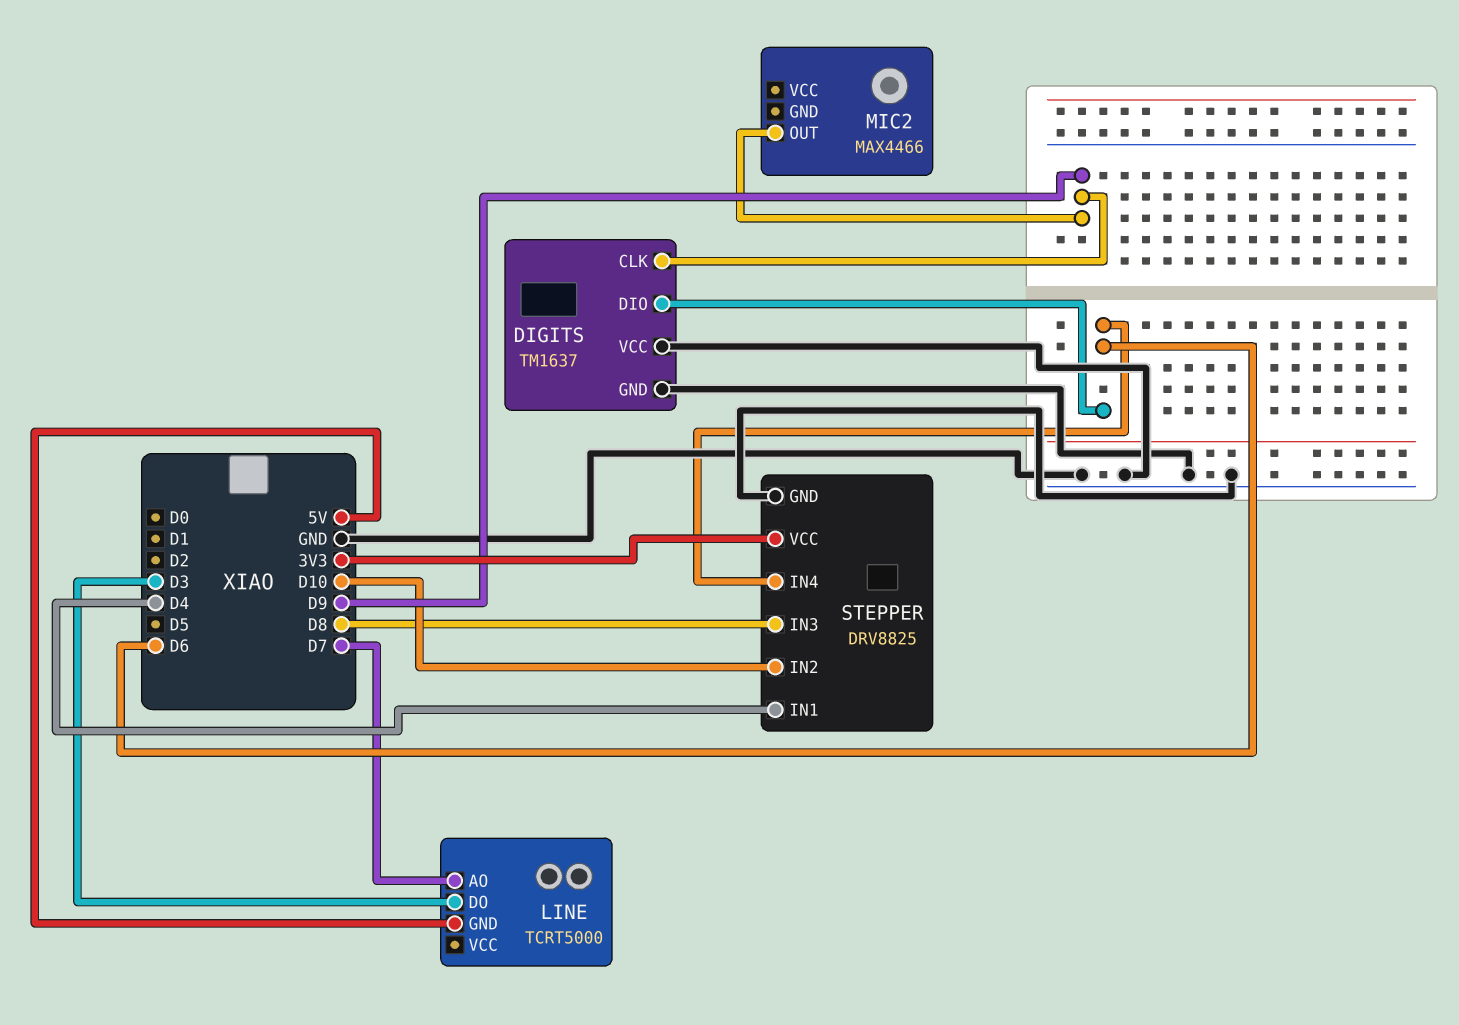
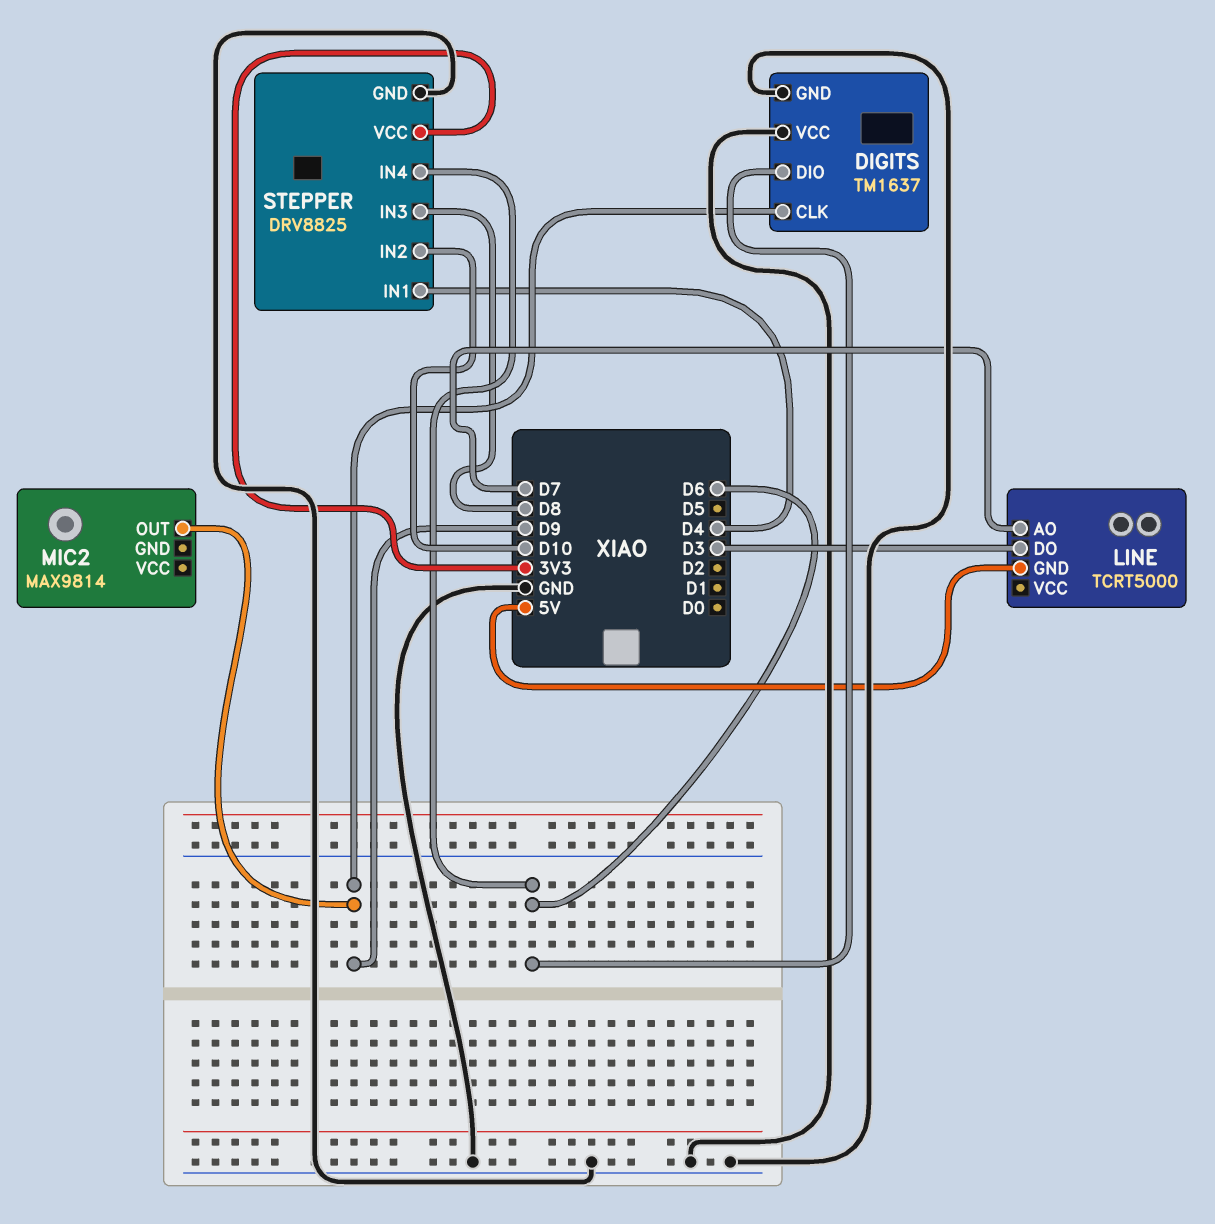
MIC2: MAX4466 -> MAX9814

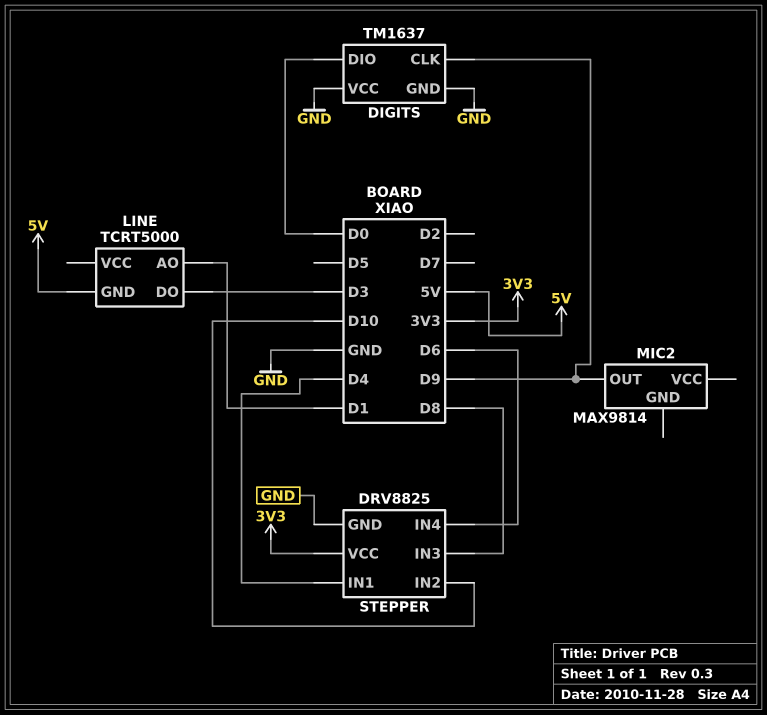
DIGITS pin DIO: D6 -> D0
LINE pin AO: D7 -> D1

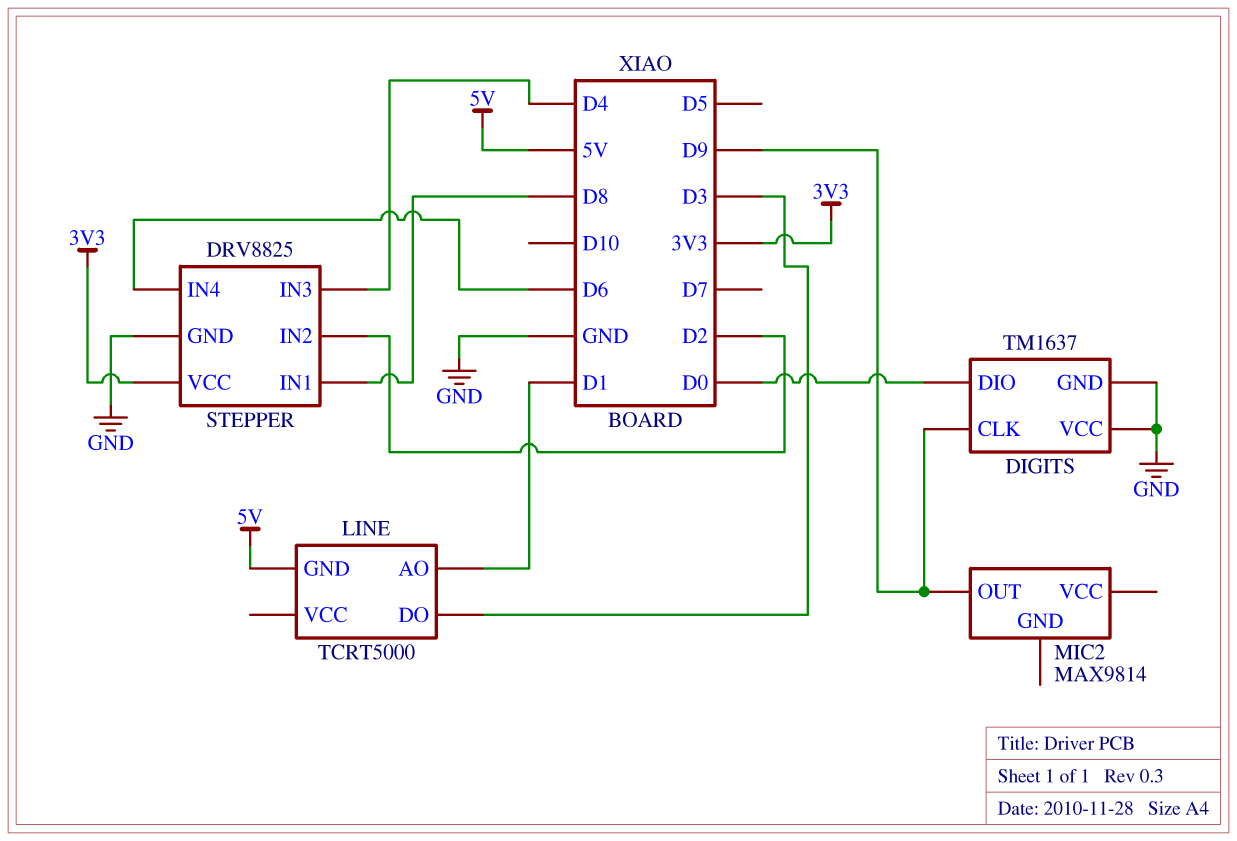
STEPPER pin IN1: D4 -> D8
STEPPER pin IN2: D10 -> D2
STEPPER pin IN3: D8 -> D4

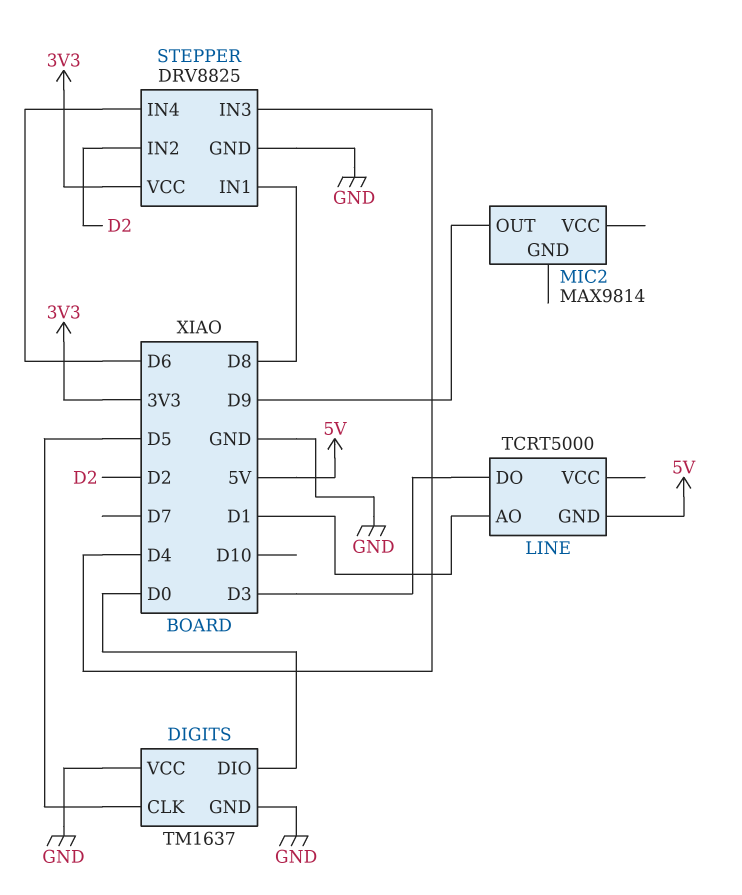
DIGITS pin CLK: D9 -> D5

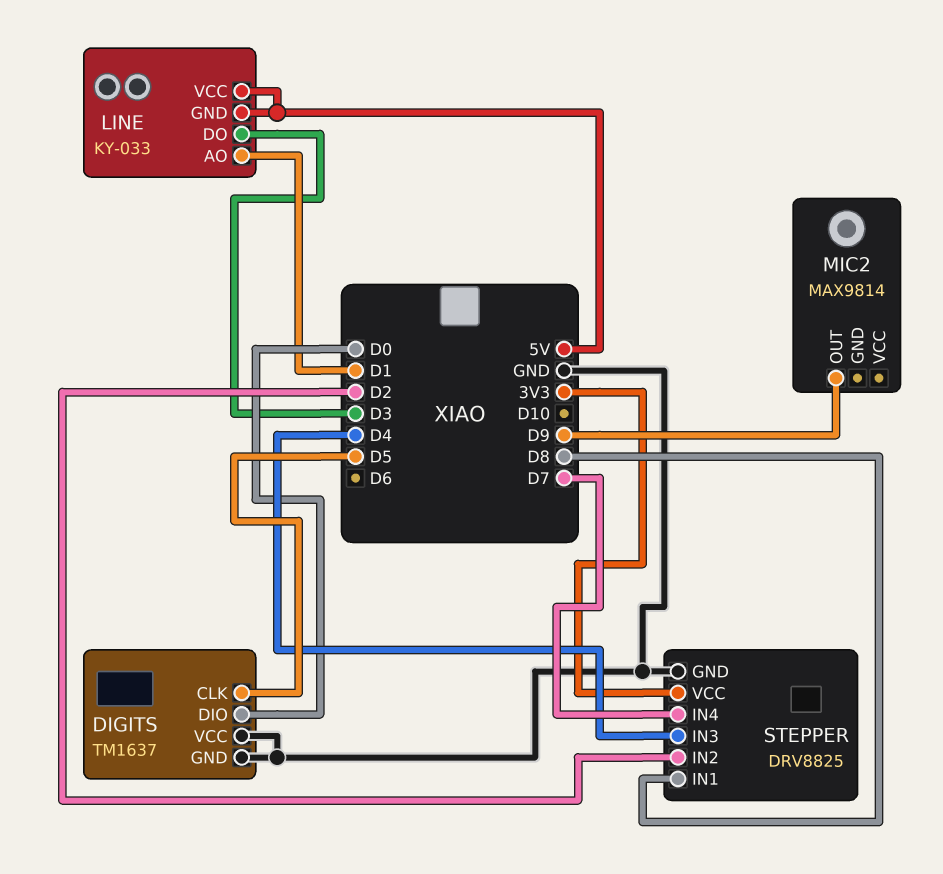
LINE: TCRT5000 -> KY-033
LINE pin VCC: none -> 5V
STEPPER pin IN4: D6 -> D7

